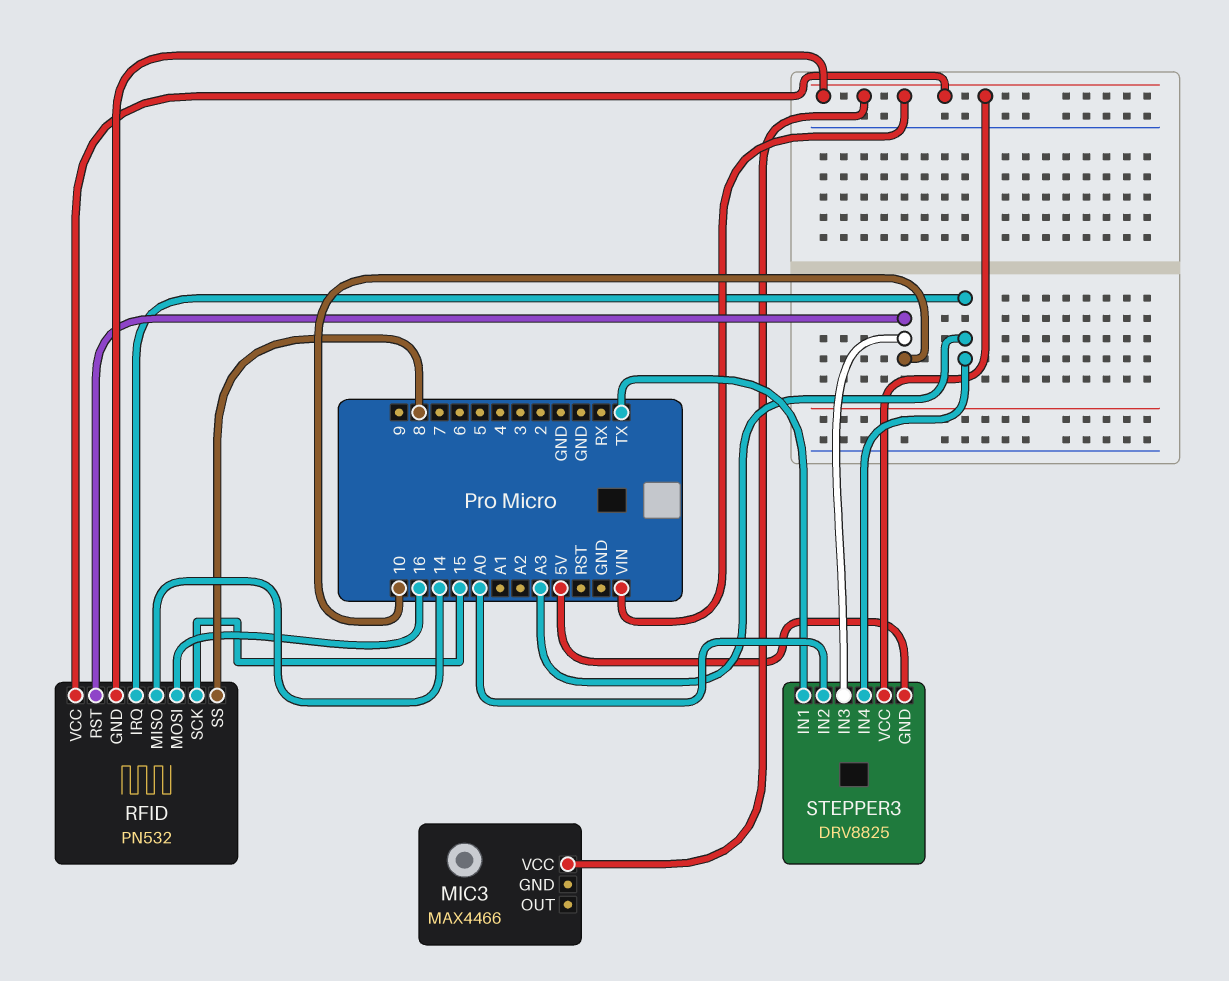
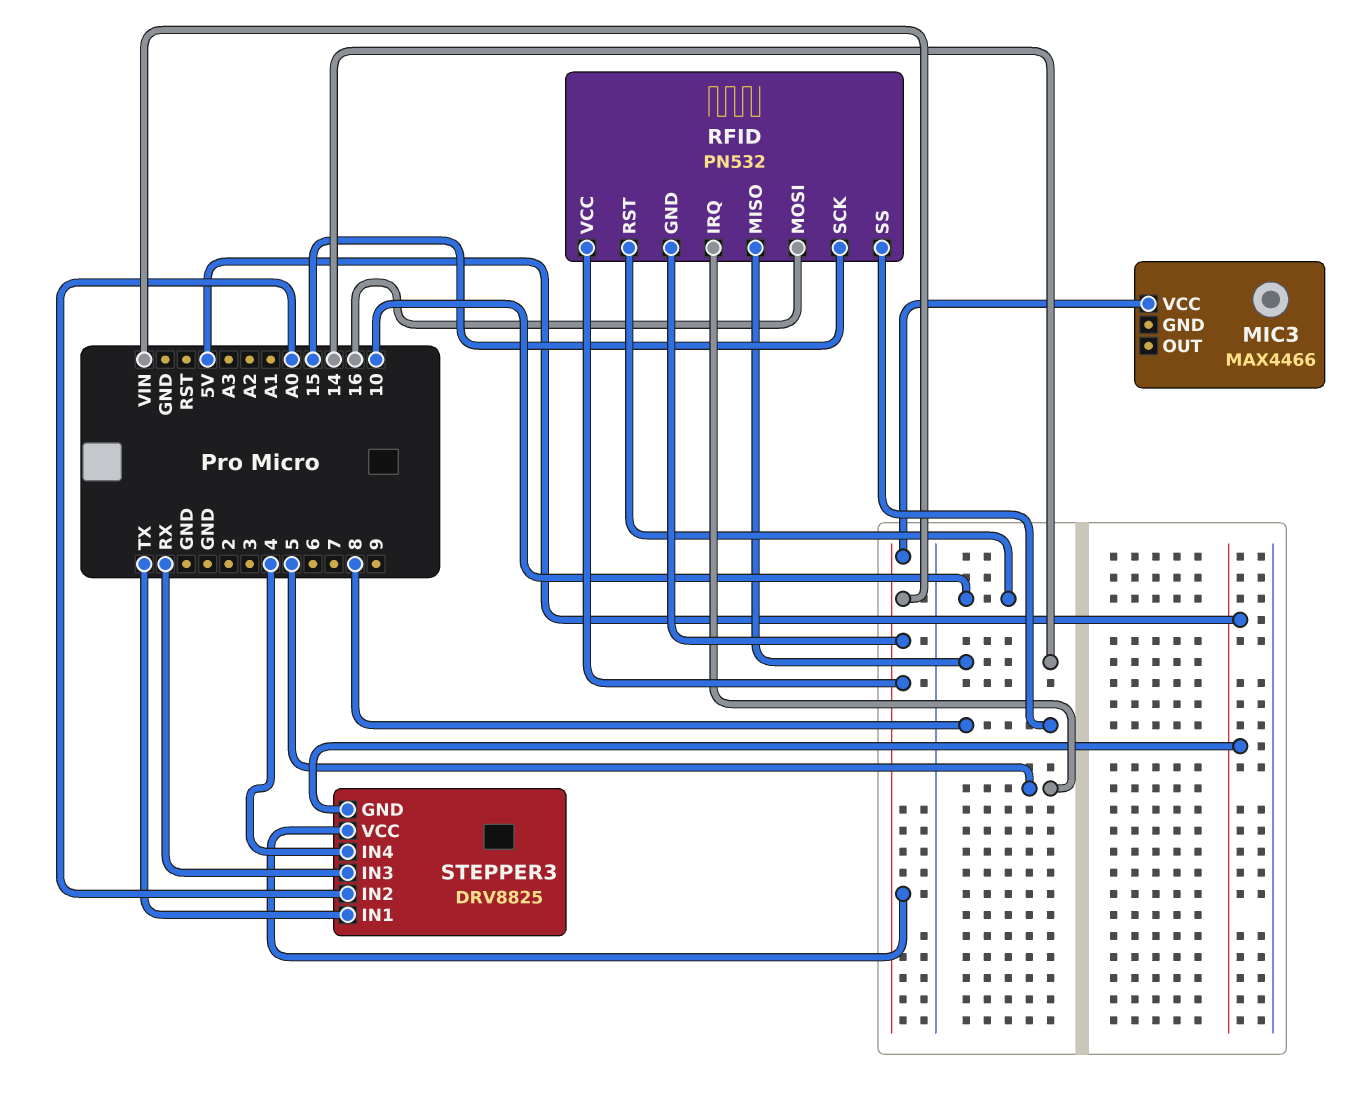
RFID pin IRQ: A3 -> 5
STEPPER3 pin IN3: 10 -> RX
STEPPER3 pin IN4: A3 -> 4

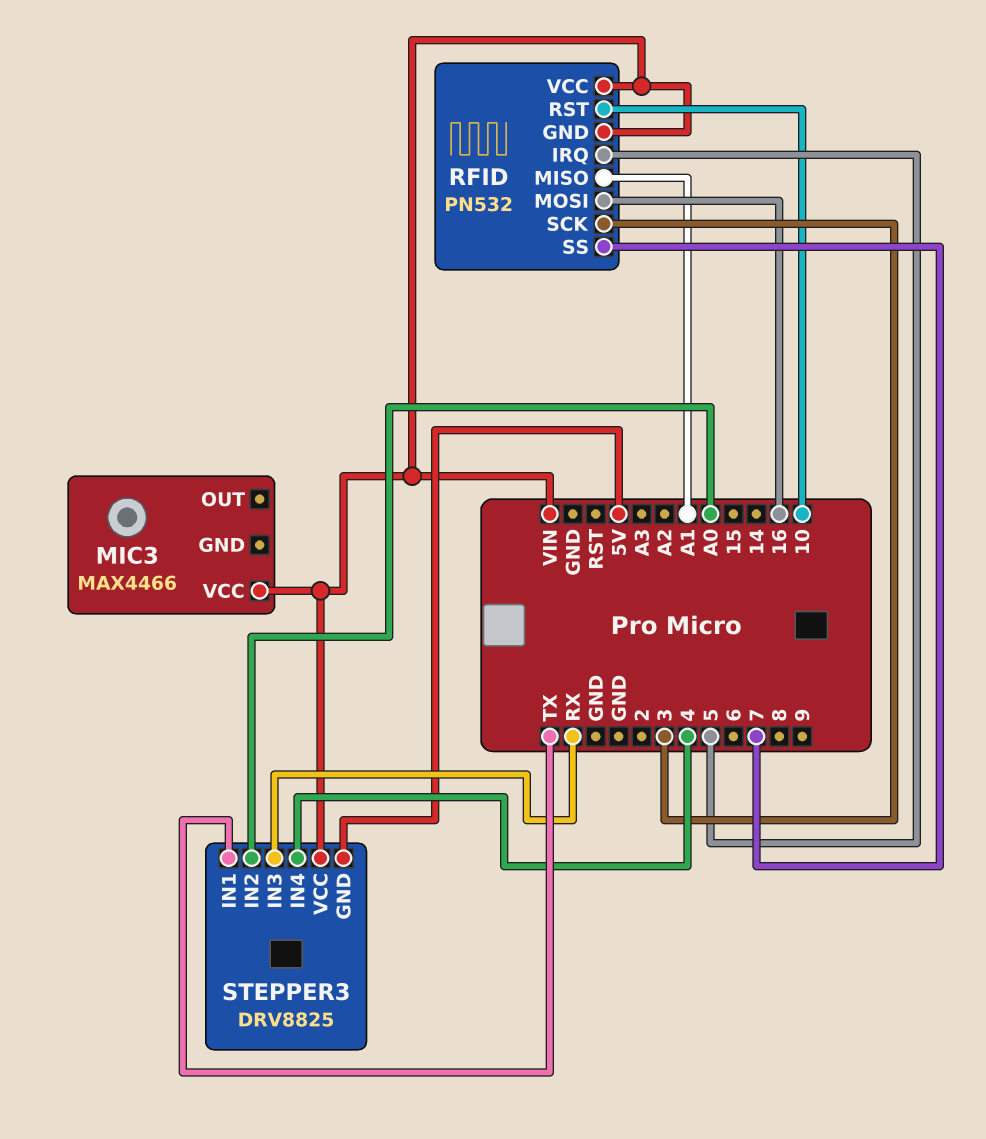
RFID pin MISO: 14 -> A1
RFID pin SCK: 15 -> 3
RFID pin SS: 8 -> 7

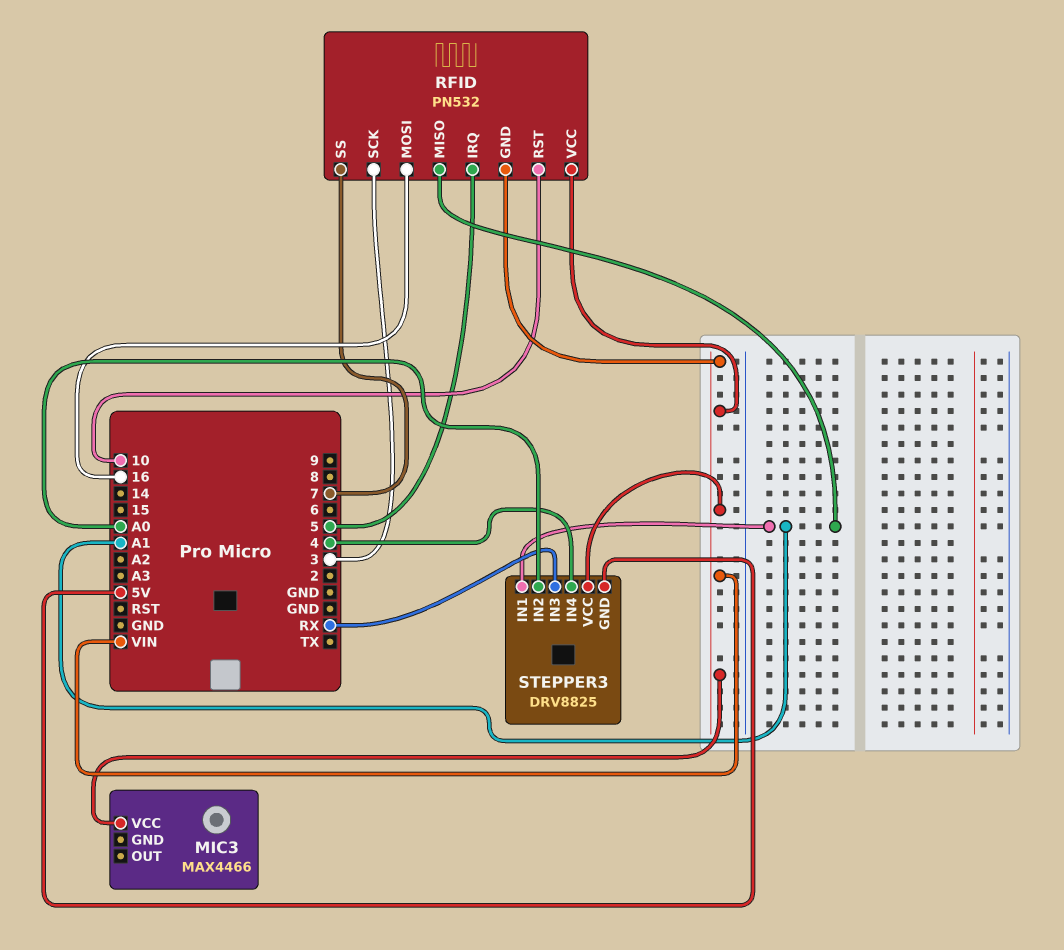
STEPPER3 pin IN1: TX -> A1

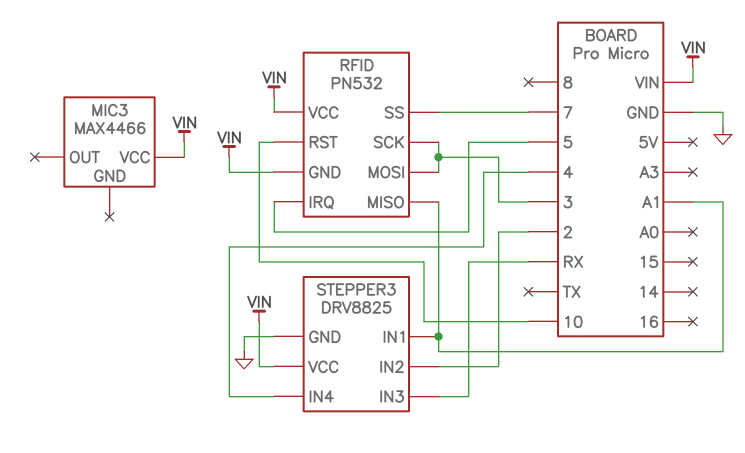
RFID pin MOSI: 16 -> 3
STEPPER3 pin GND: 5V -> GND
STEPPER3 pin IN2: A0 -> 2

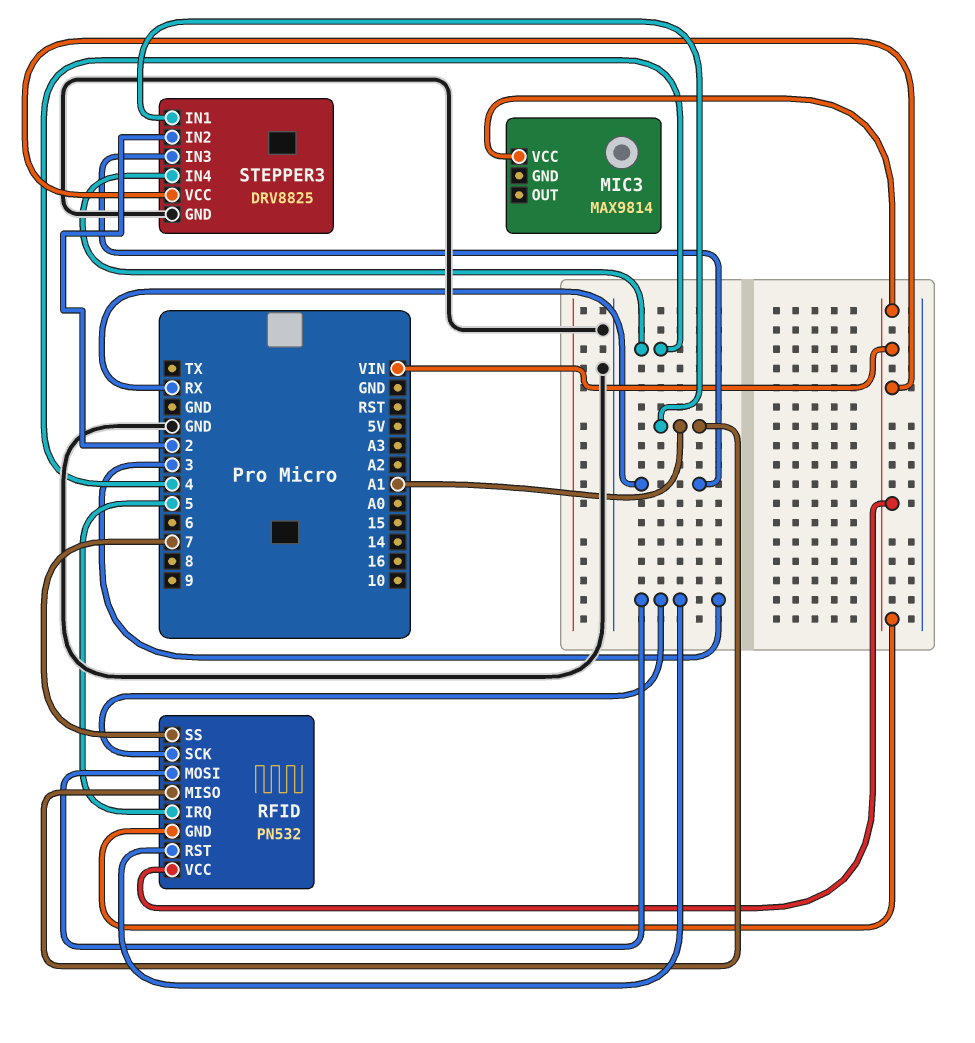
MIC3: MAX4466 -> MAX9814
RFID pin RST: 10 -> 3

